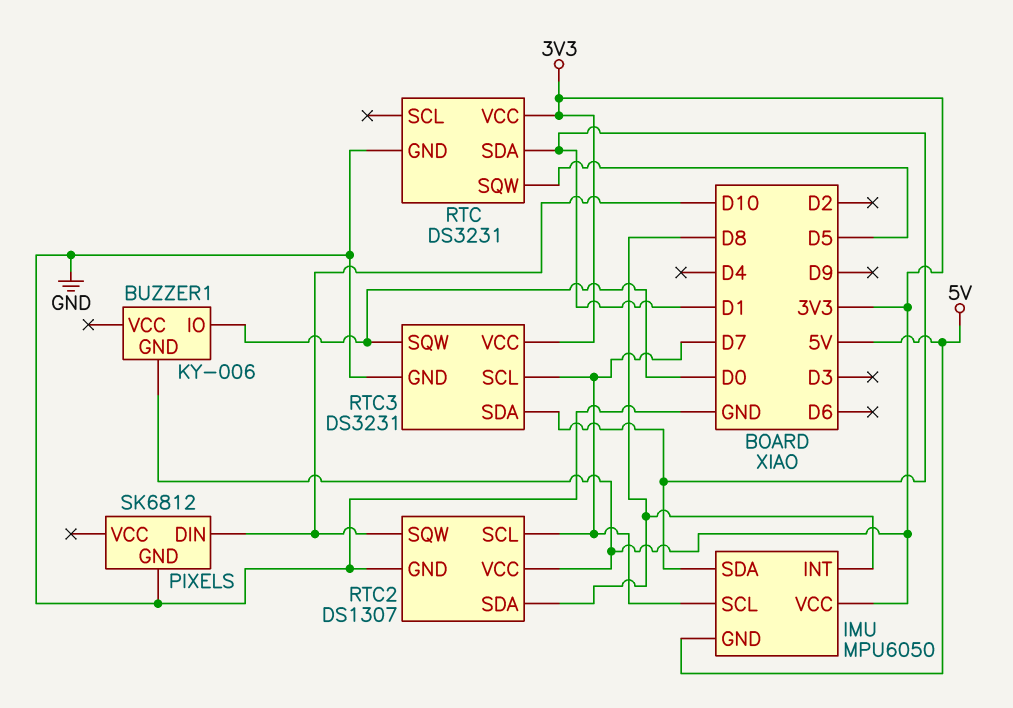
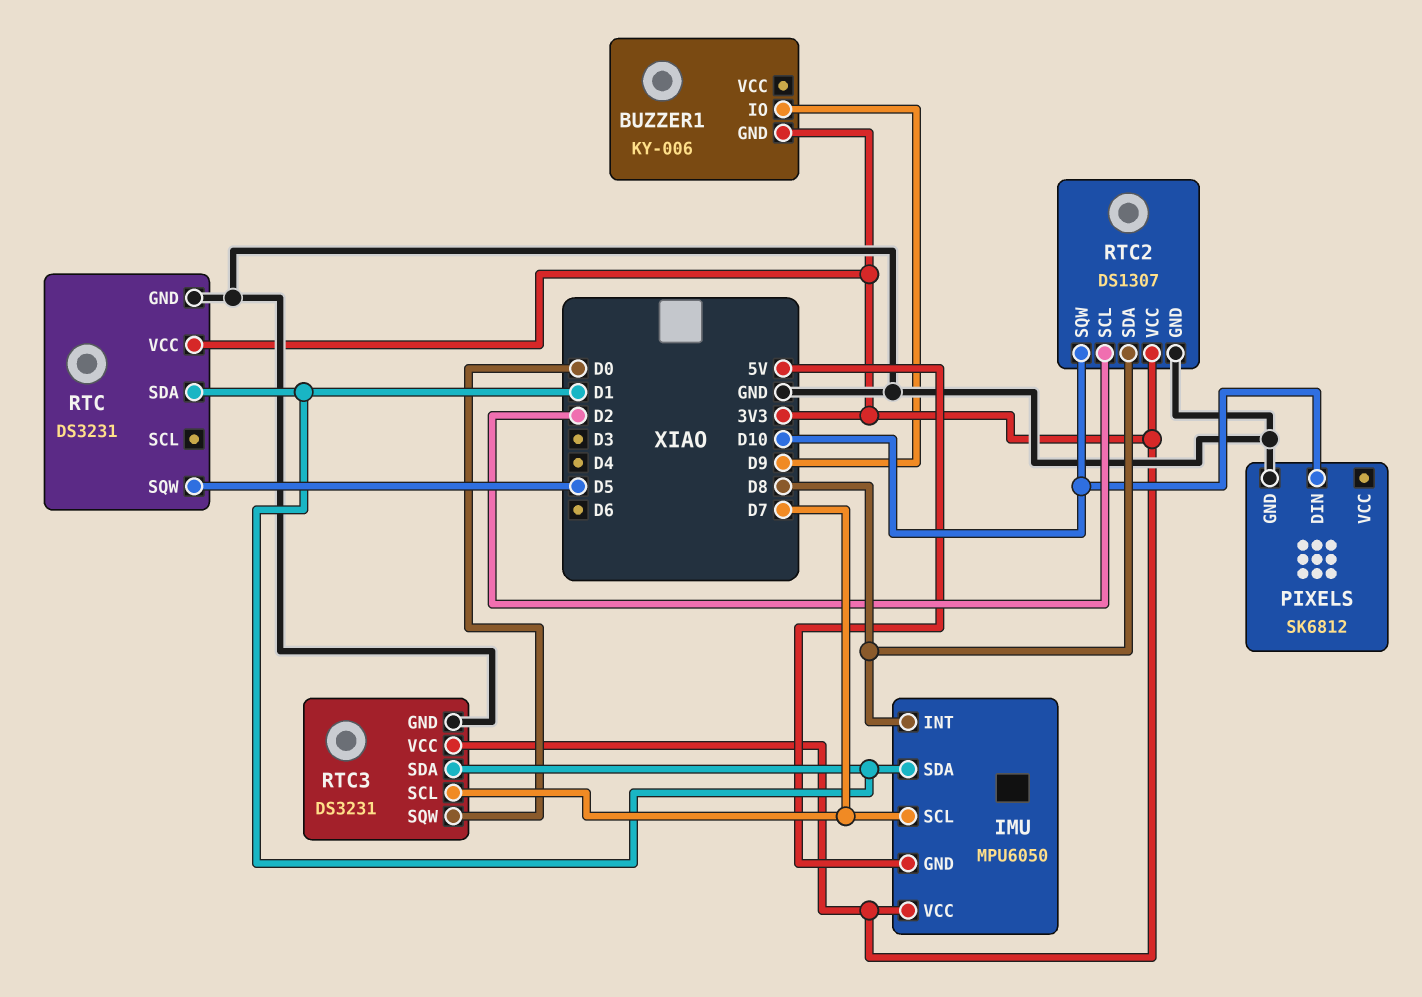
BUZZER1 pin IO: D0 -> D9
RTC2 pin SCL: D7 -> D2

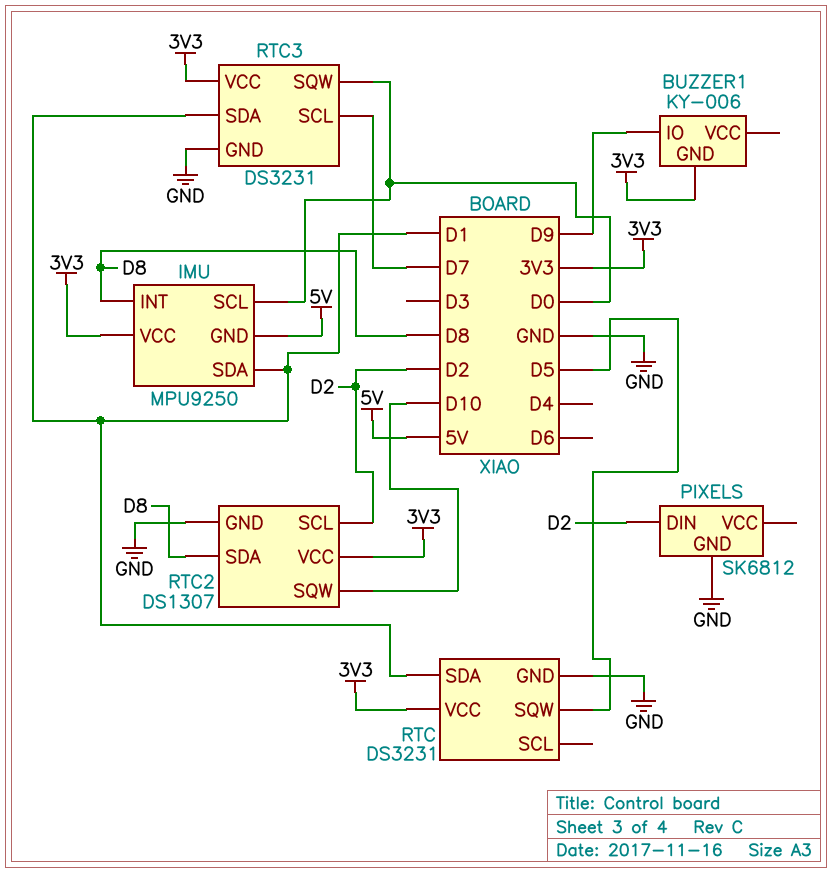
IMU: MPU6050 -> MPU9250
IMU pin SCL: D7 -> D0
PIXELS pin DIN: D10 -> D2

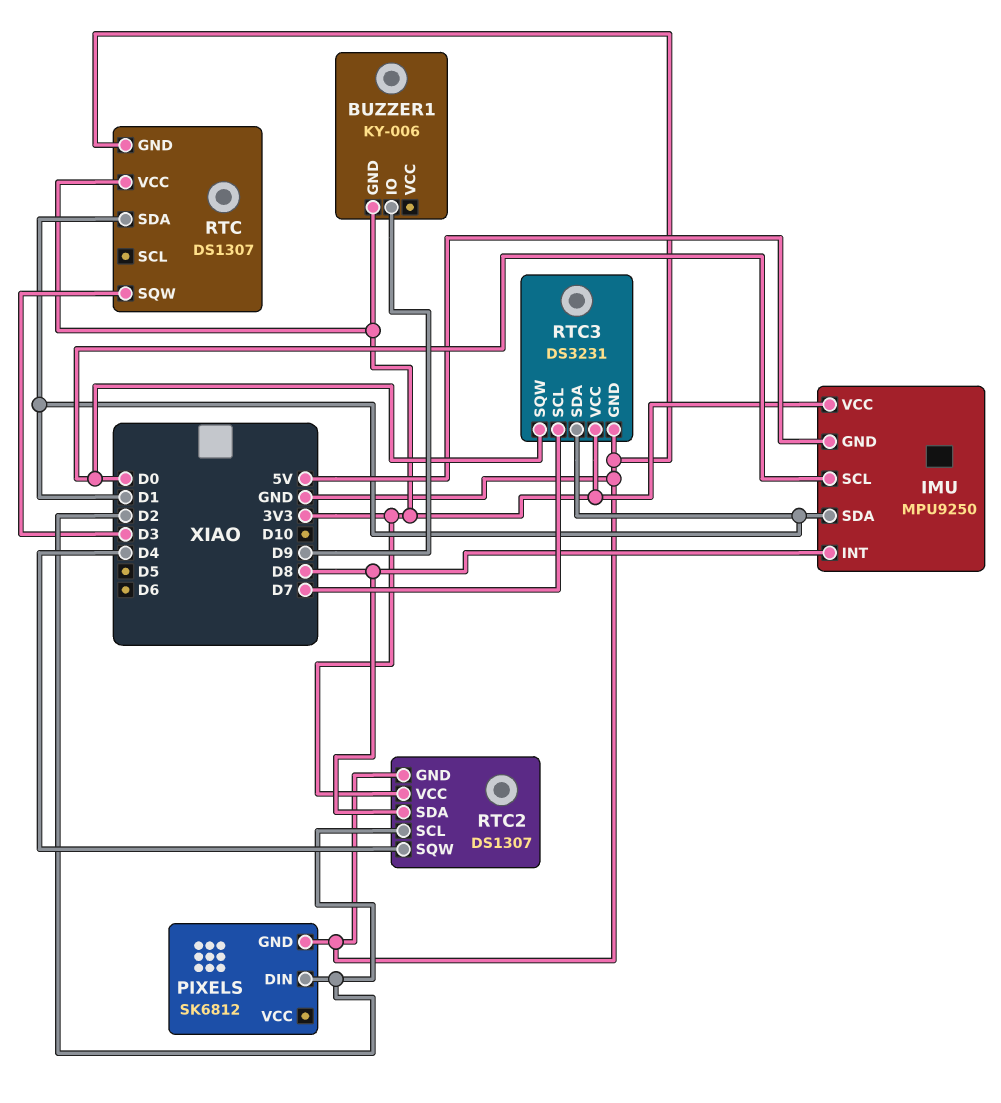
RTC: DS3231 -> DS1307
RTC pin SQW: D5 -> D3
RTC2 pin SQW: D10 -> D4

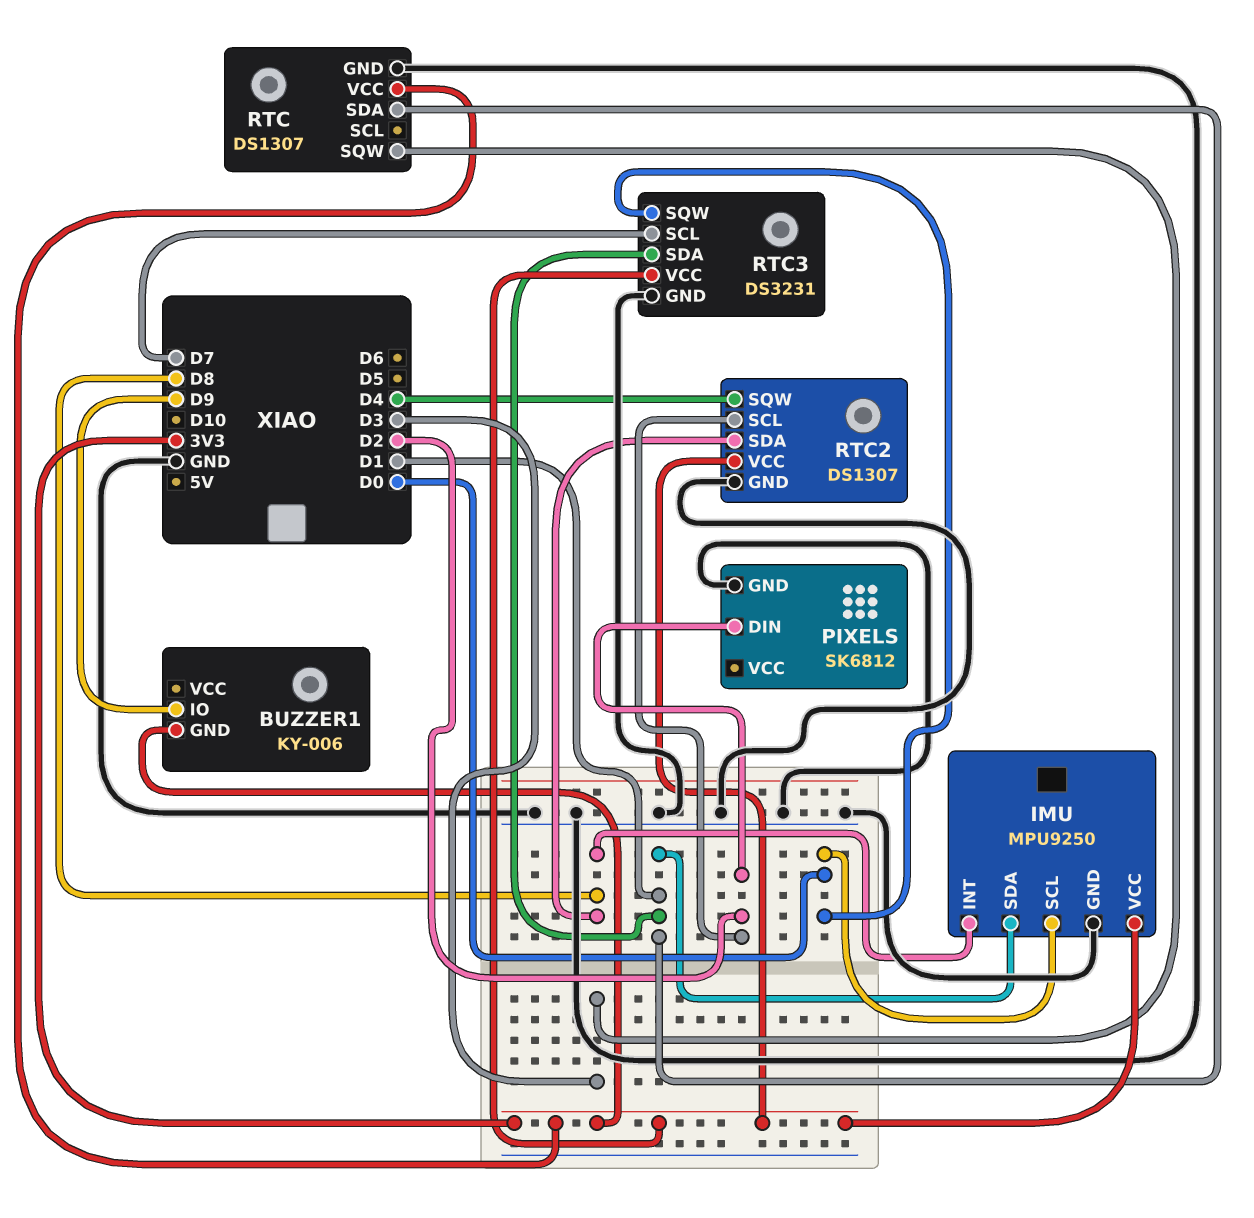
IMU pin GND: 5V -> GND

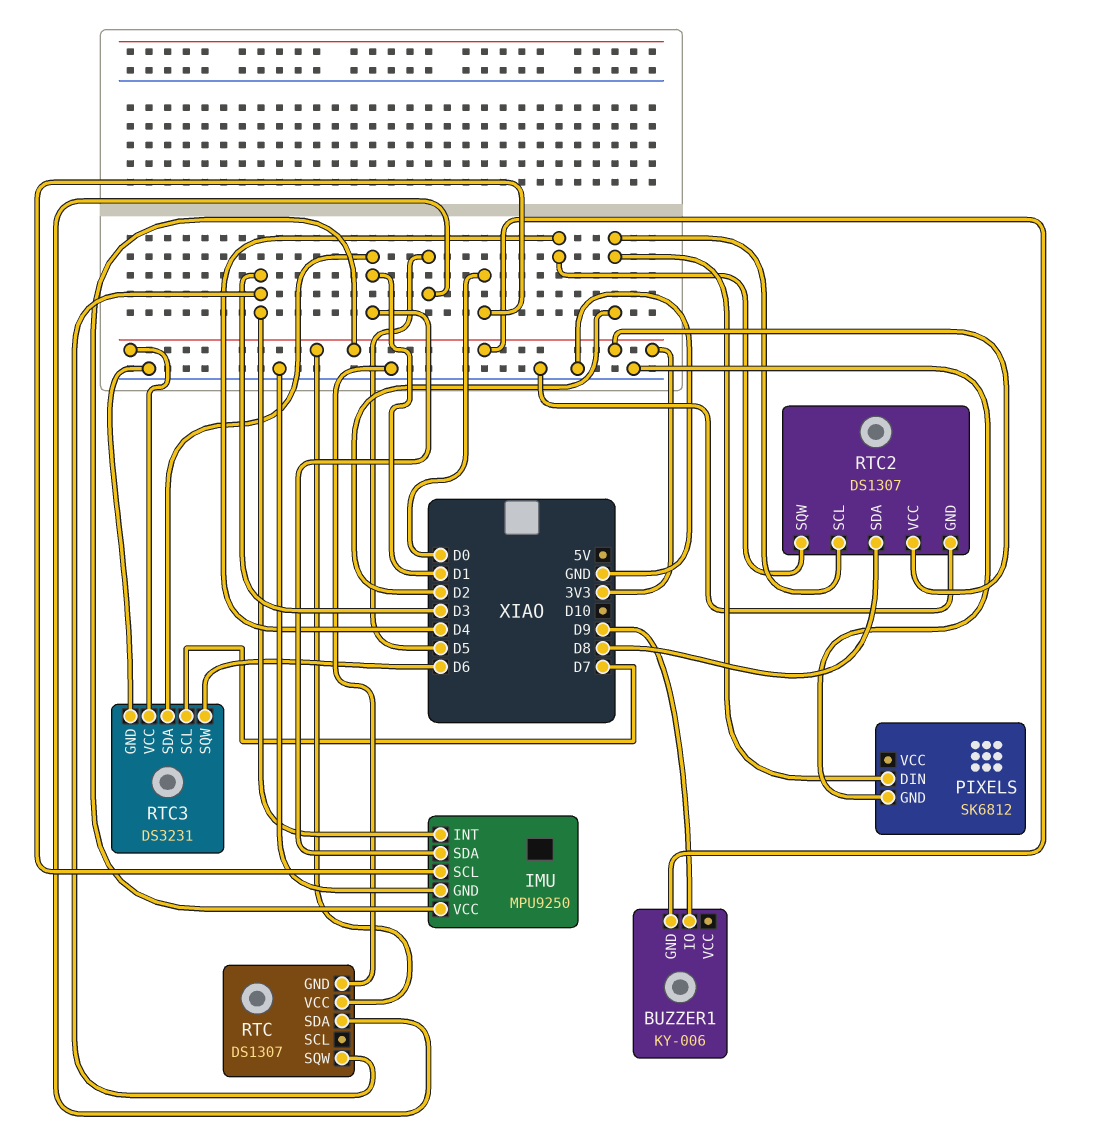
IMU pin INT: D8 -> D3
RTC pin SDA: D1 -> D5
RTC3 pin SQW: D0 -> D6

